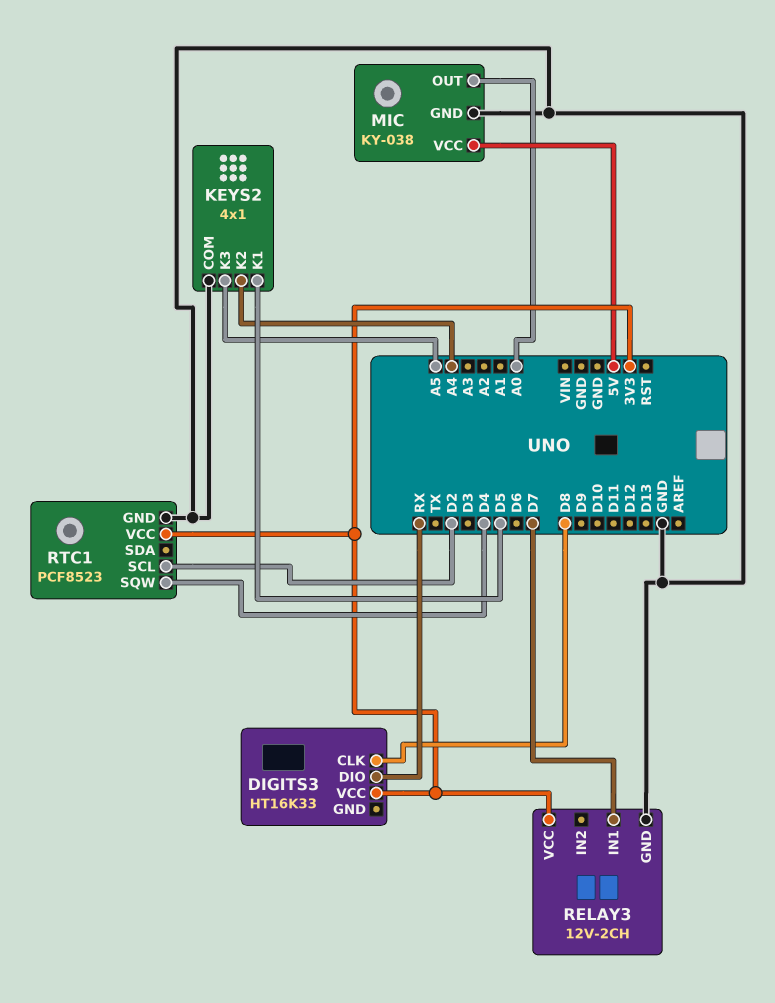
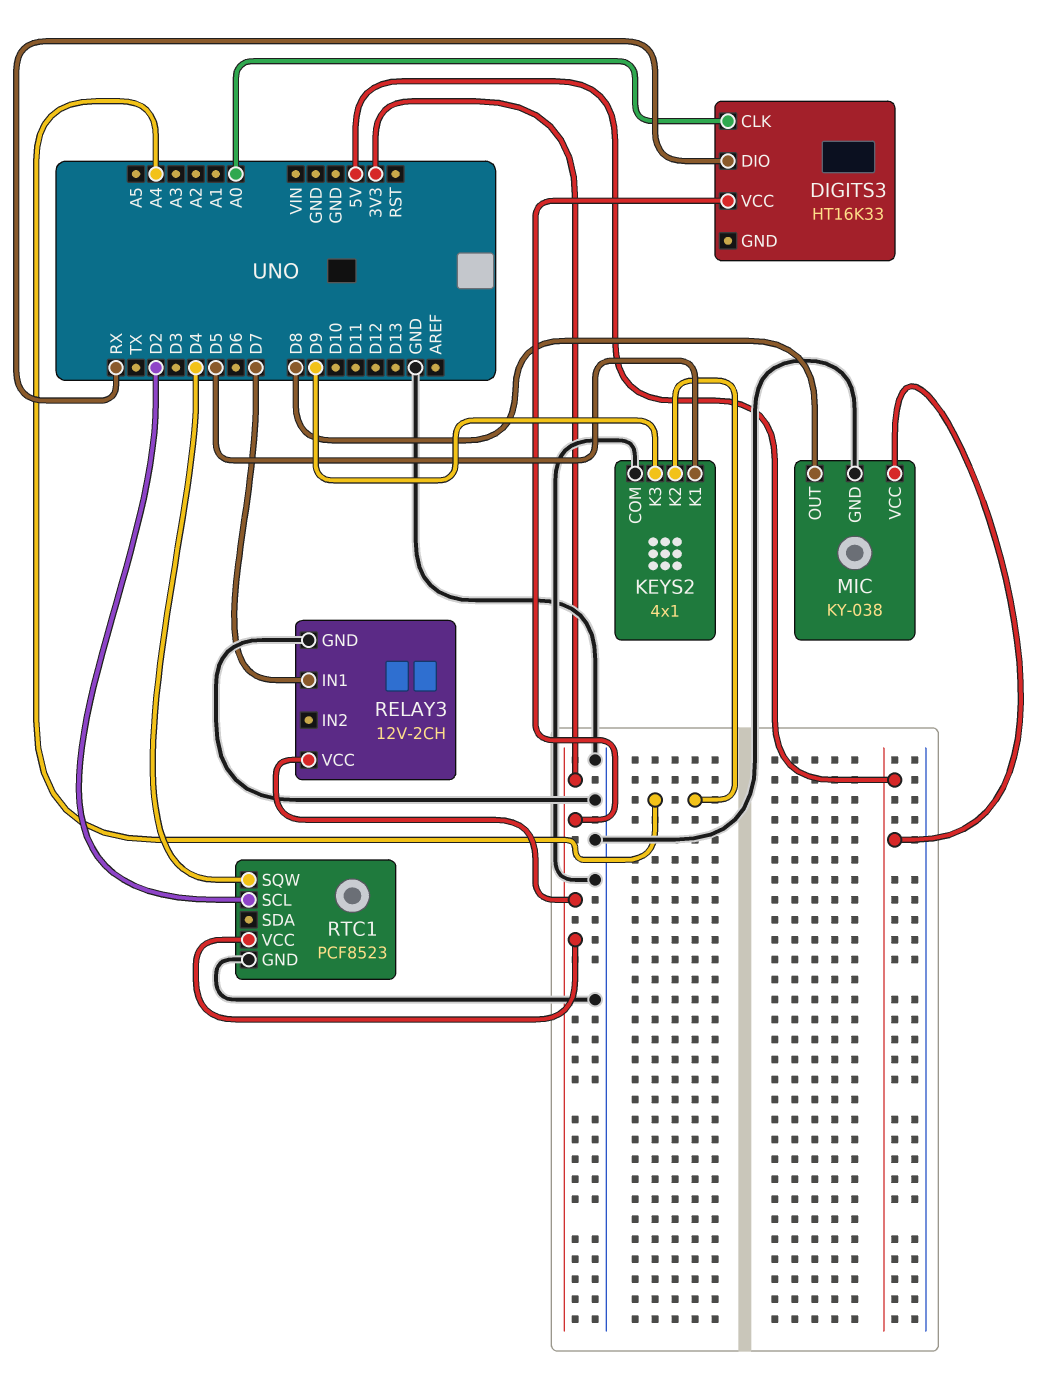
DIGITS3 pin CLK: D8 -> A0
KEYS2 pin K3: A5 -> D9
MIC pin OUT: A0 -> D8

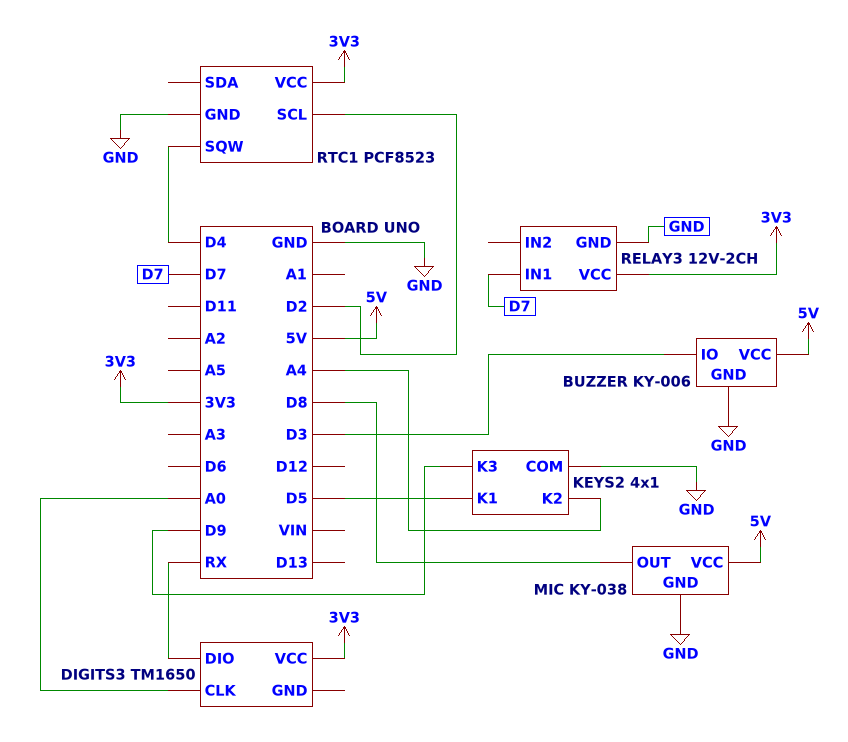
BUZZER: none -> KY-006
BUZZER pin GND: none -> GND
BUZZER pin IO: none -> D3
BUZZER pin VCC: none -> 5V
DIGITS3: HT16K33 -> TM1650

